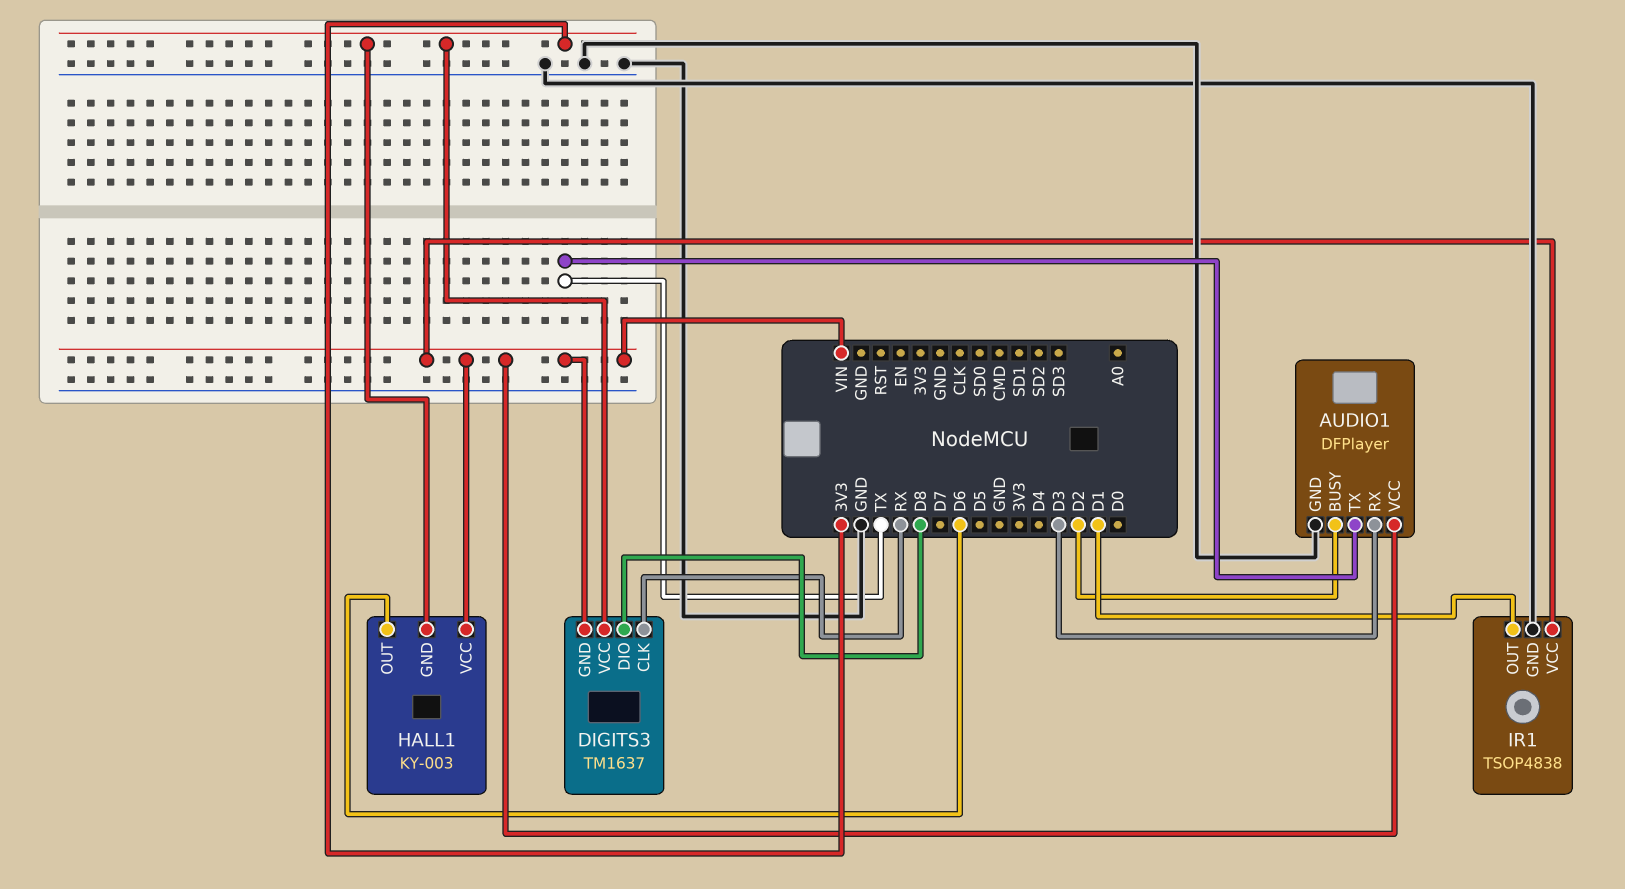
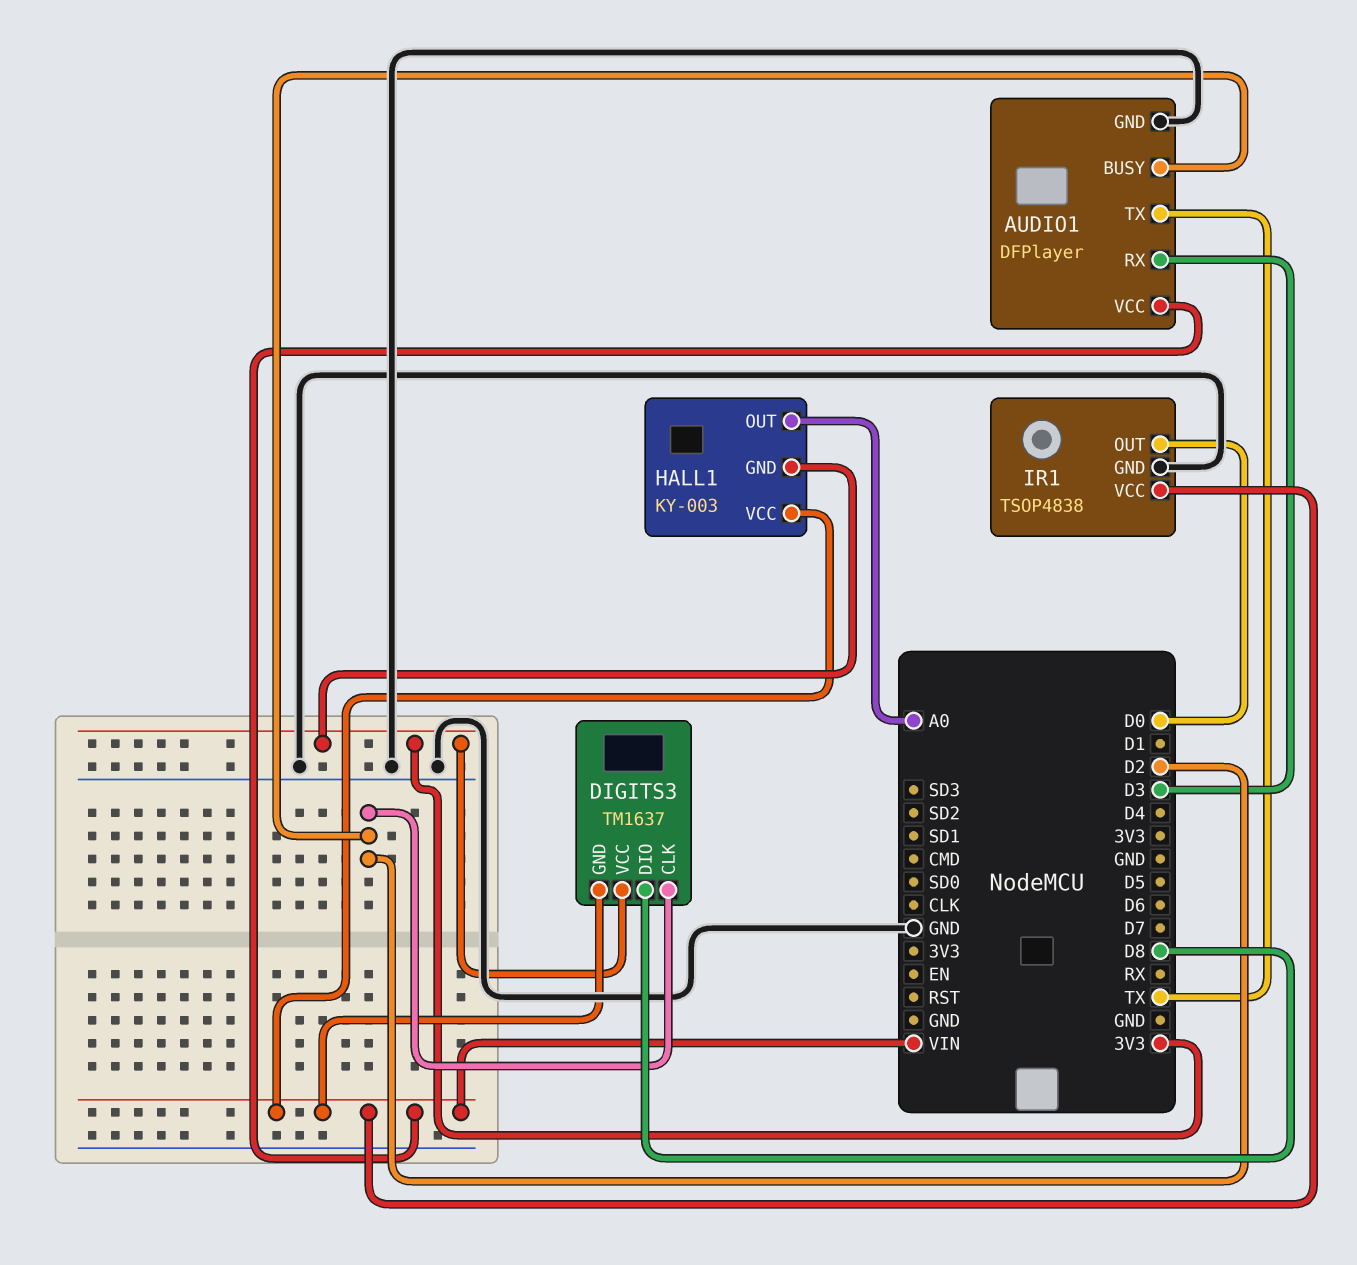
DIGITS3 pin CLK: RX -> D2
HALL1 pin OUT: D6 -> A0
IR1 pin OUT: D1 -> D0

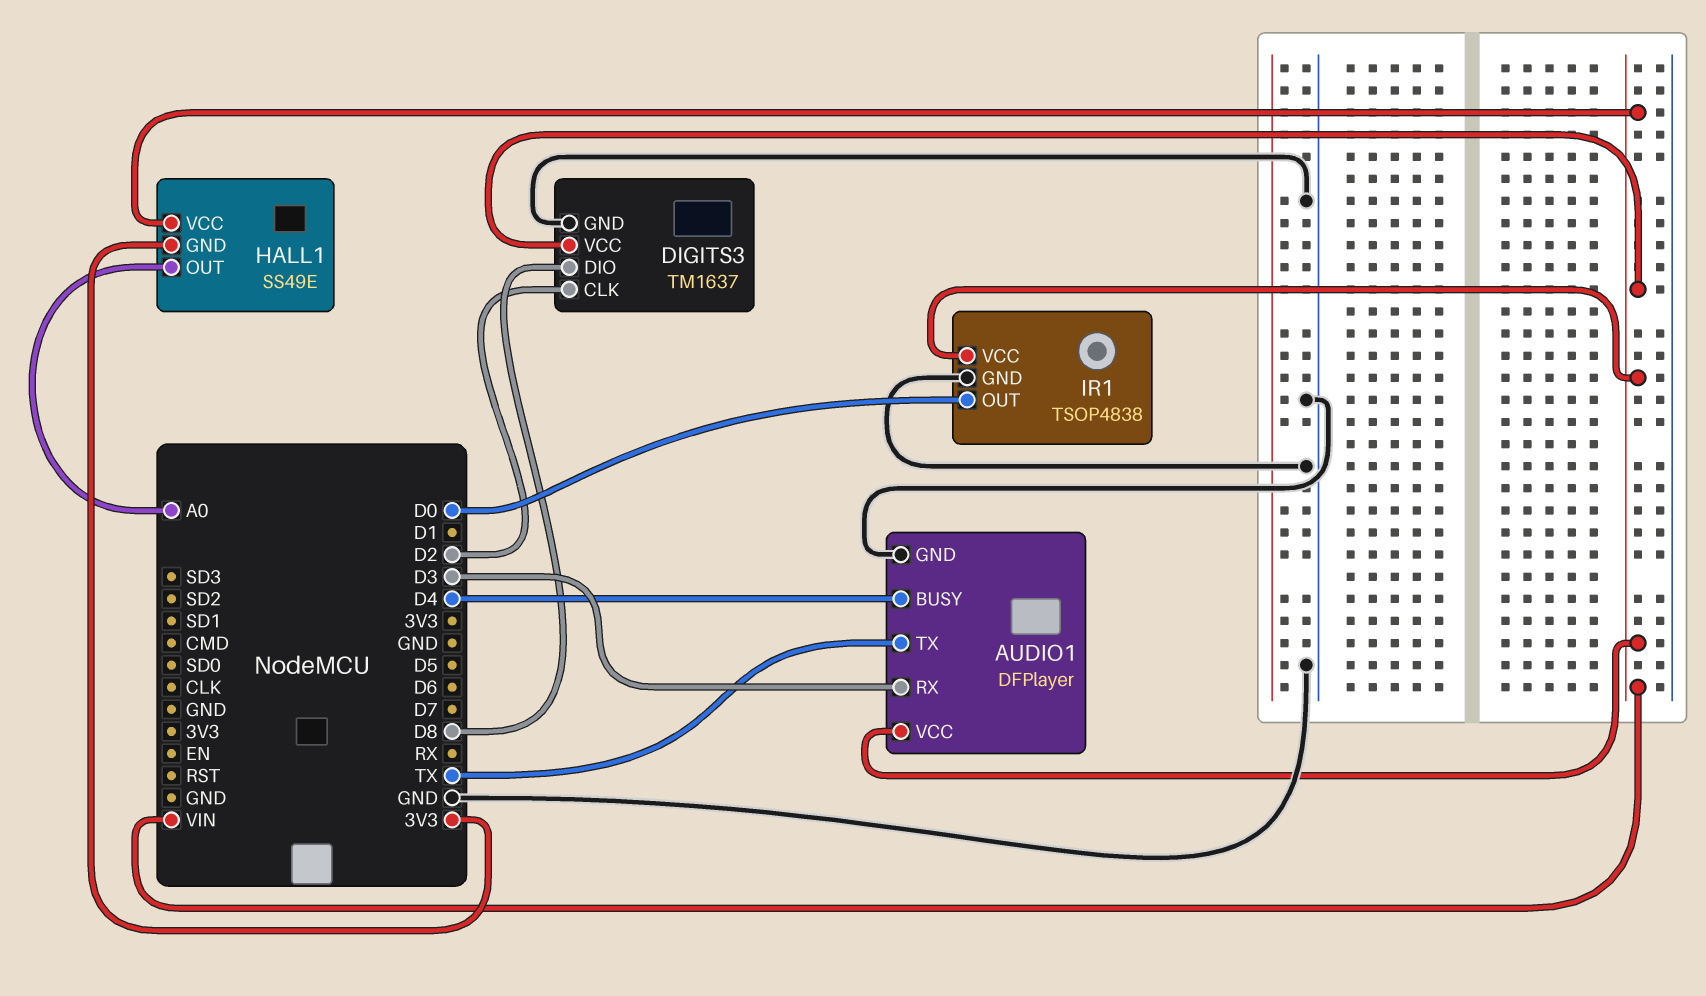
AUDIO1 pin BUSY: D2 -> D4
DIGITS3 pin GND: VIN -> GND
DIGITS3 pin VCC: 3V3 -> VIN
HALL1: KY-003 -> SS49E

